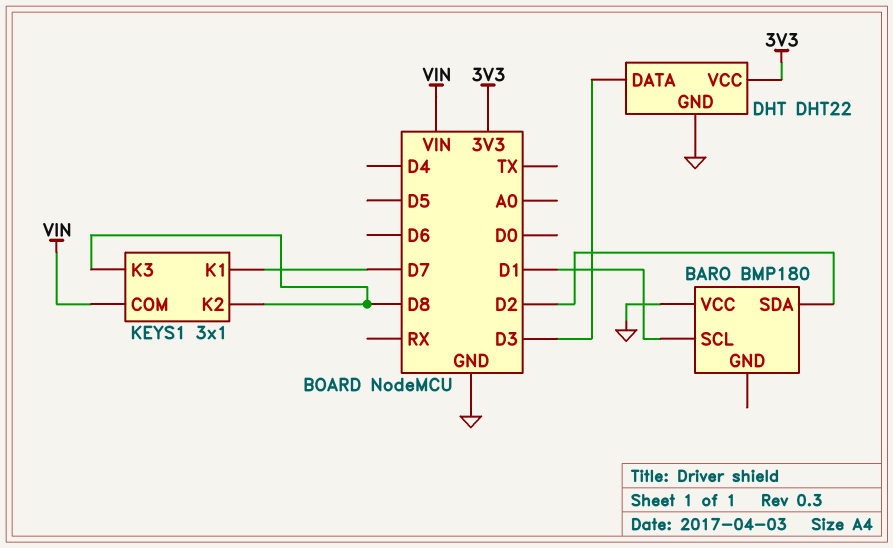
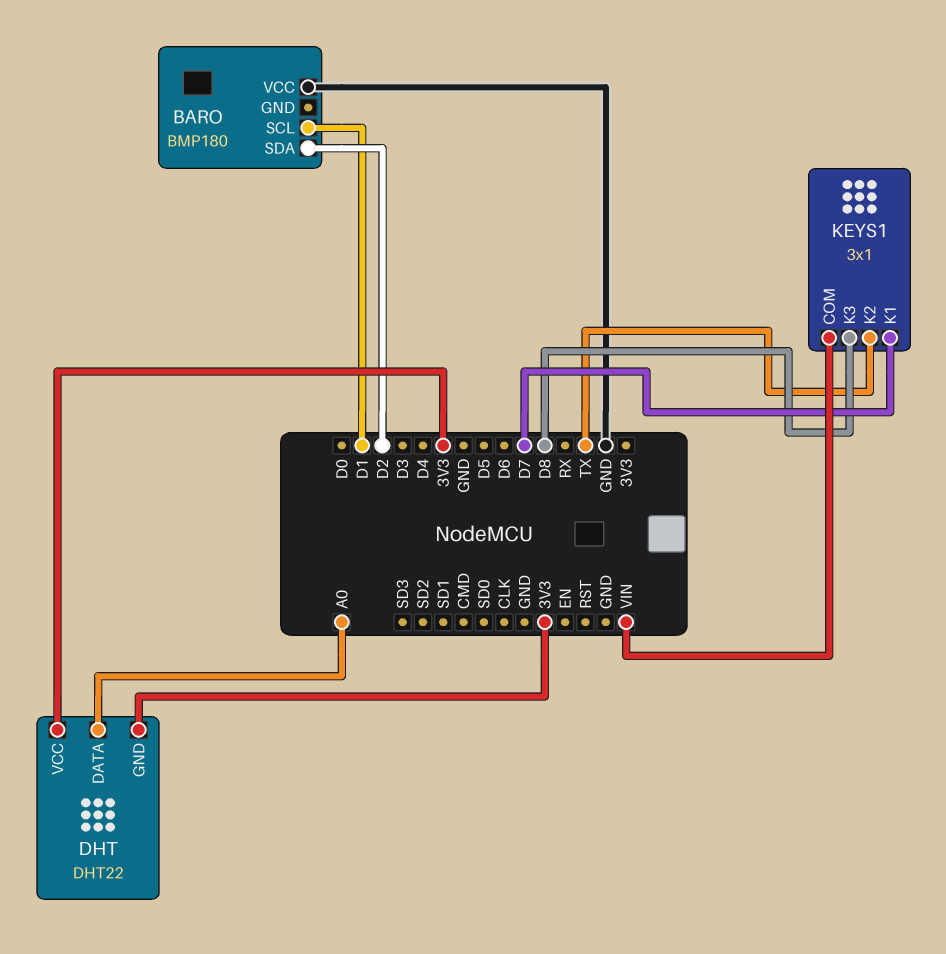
DHT pin DATA: D3 -> A0
DHT pin GND: GND -> 3V3
KEYS1 pin K2: D8 -> TX

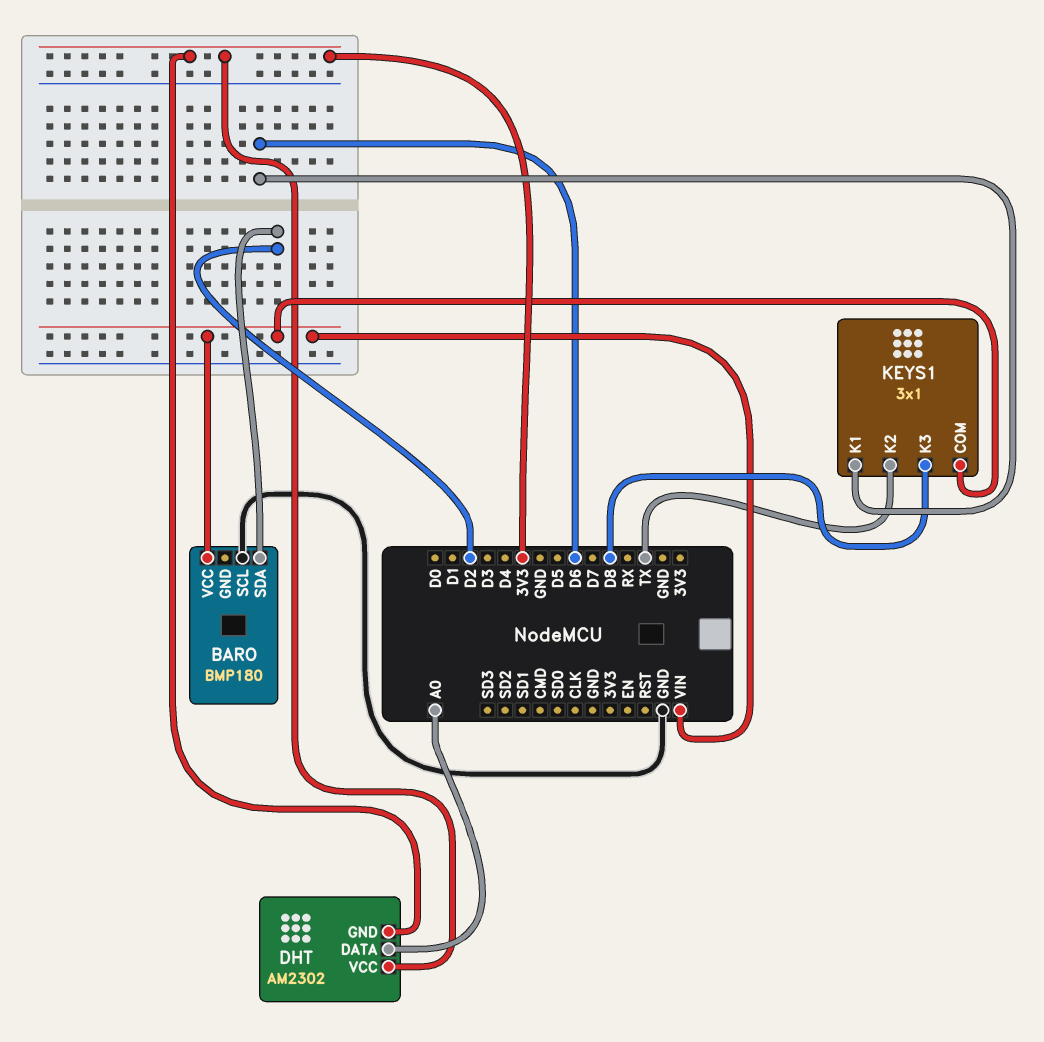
BARO pin SCL: D1 -> GND
BARO pin VCC: GND -> VIN
DHT: DHT22 -> AM2302
KEYS1 pin K1: D7 -> D6

